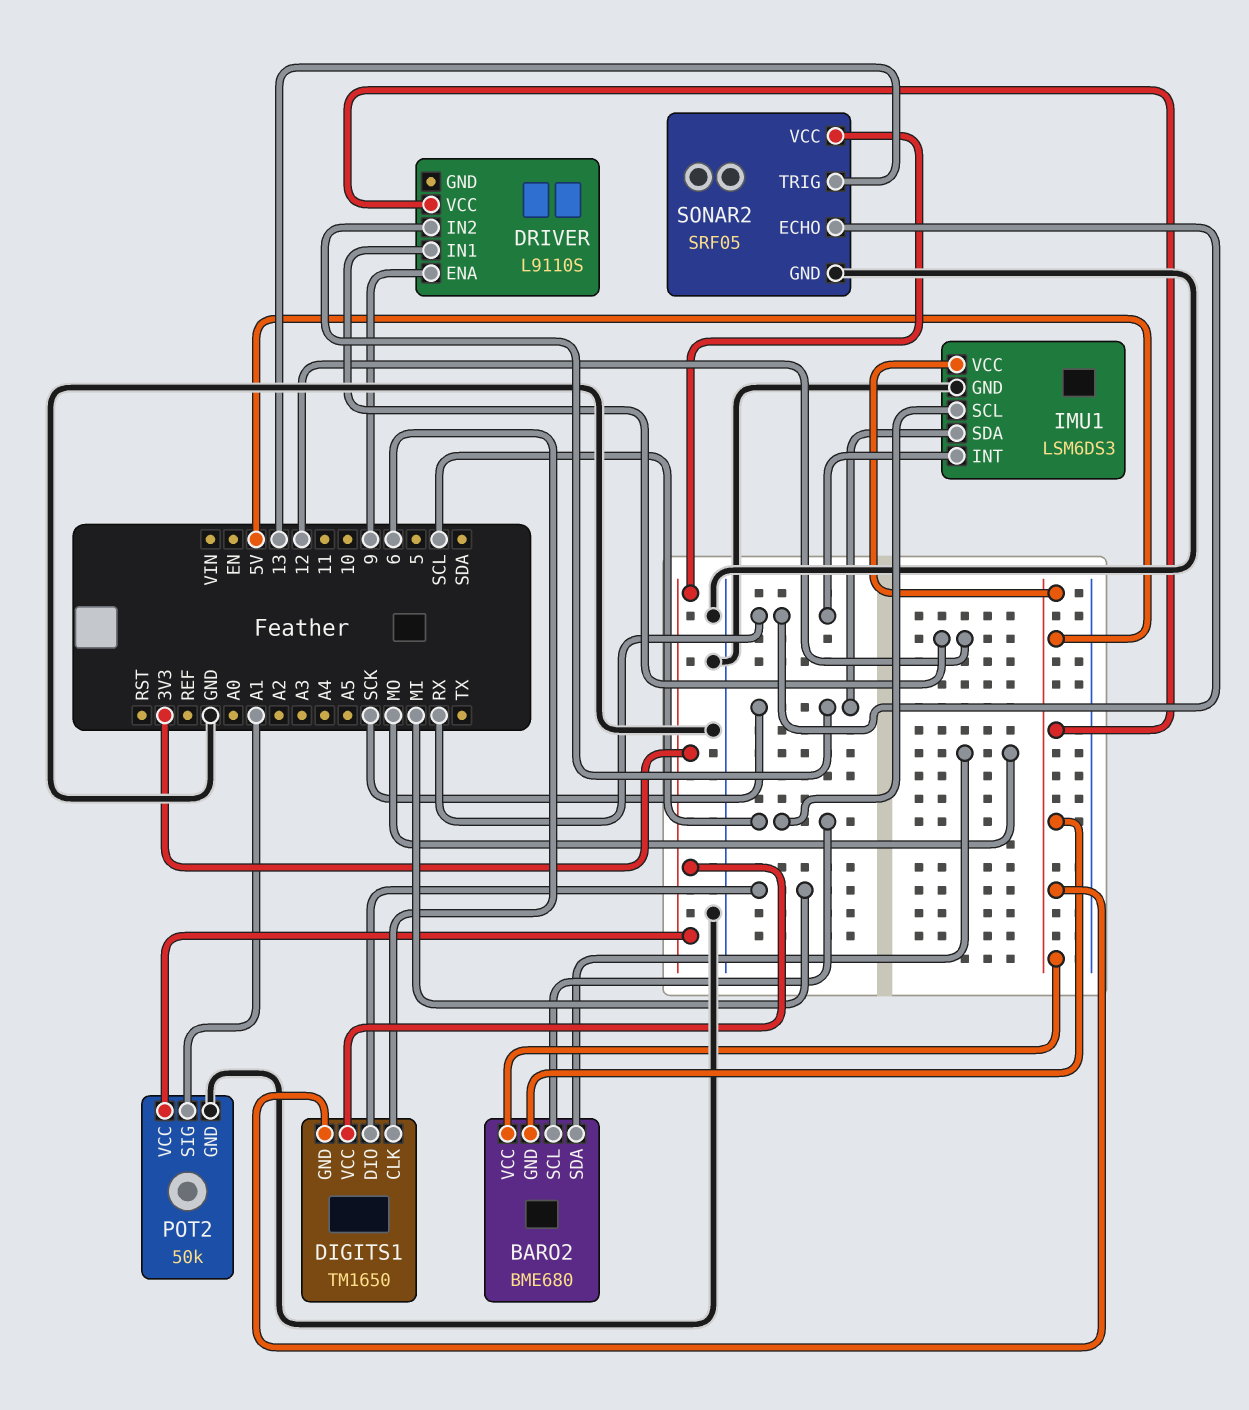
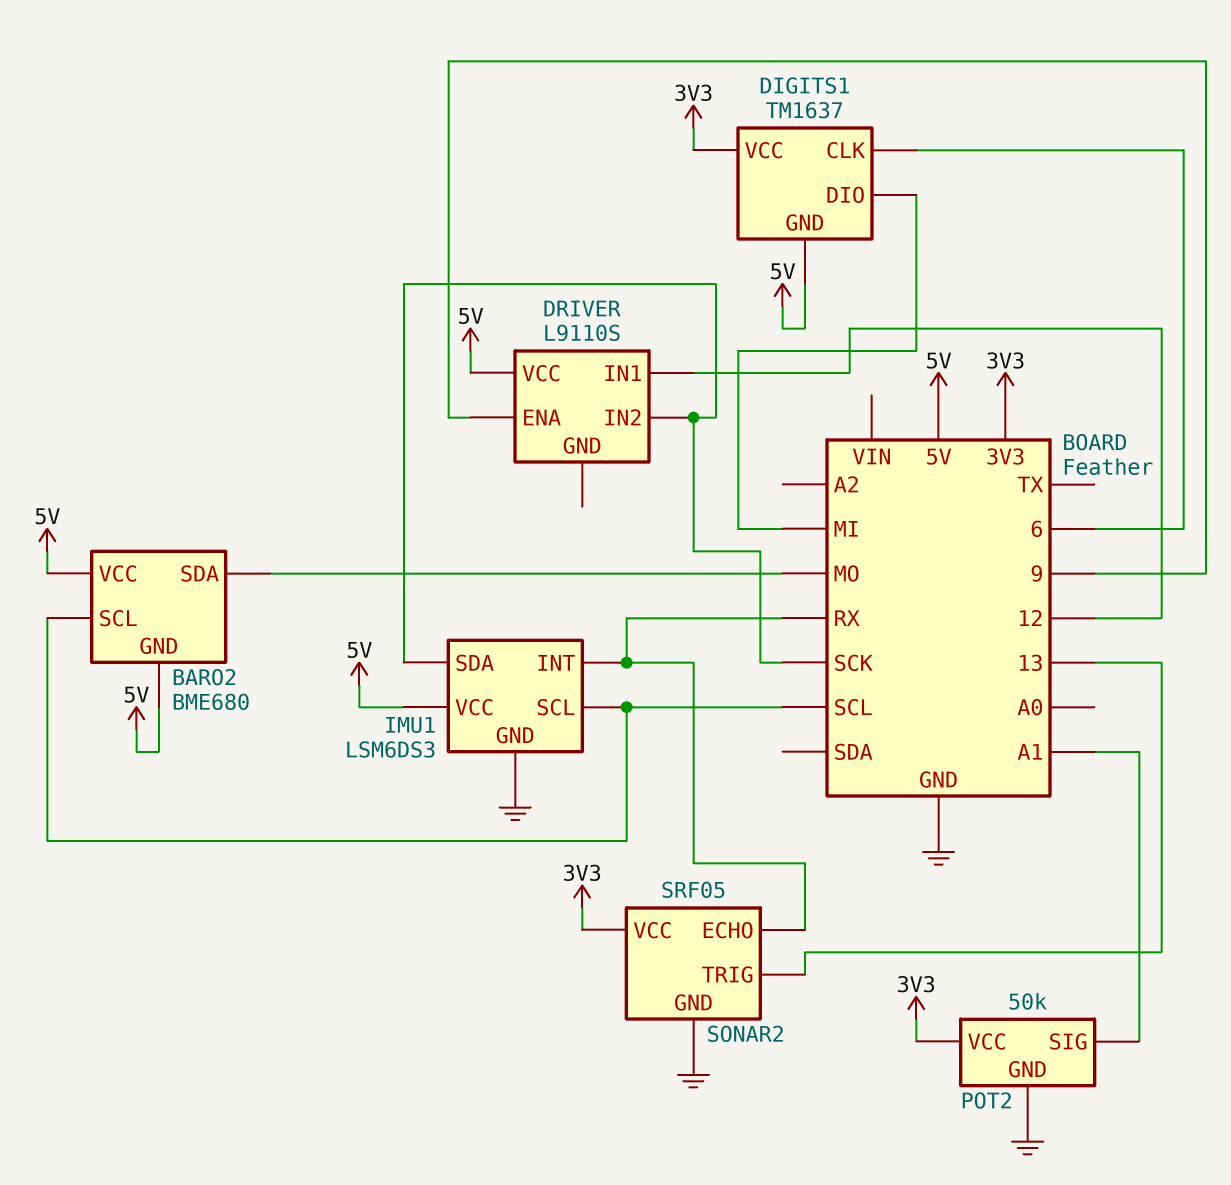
DIGITS1: TM1650 -> TM1637

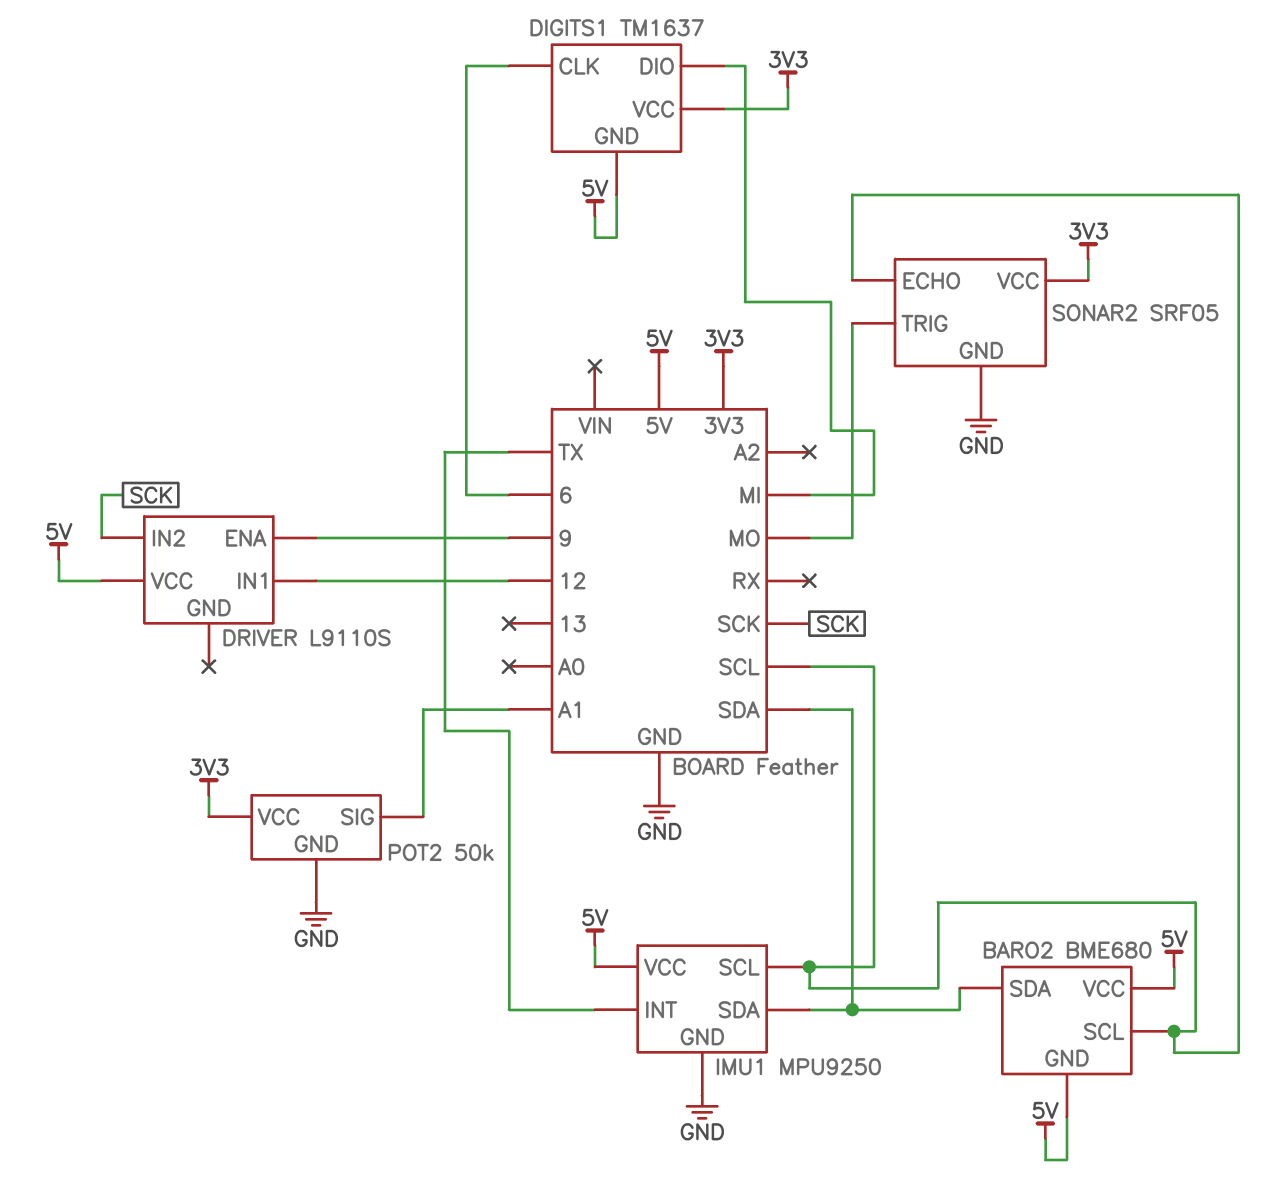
BARO2 pin SDA: MO -> SDA
IMU1: LSM6DS3 -> MPU9250
IMU1 pin INT: RX -> TX
IMU1 pin SDA: SCK -> SDA
SONAR2 pin ECHO: RX -> SCL
SONAR2 pin TRIG: 13 -> MO

